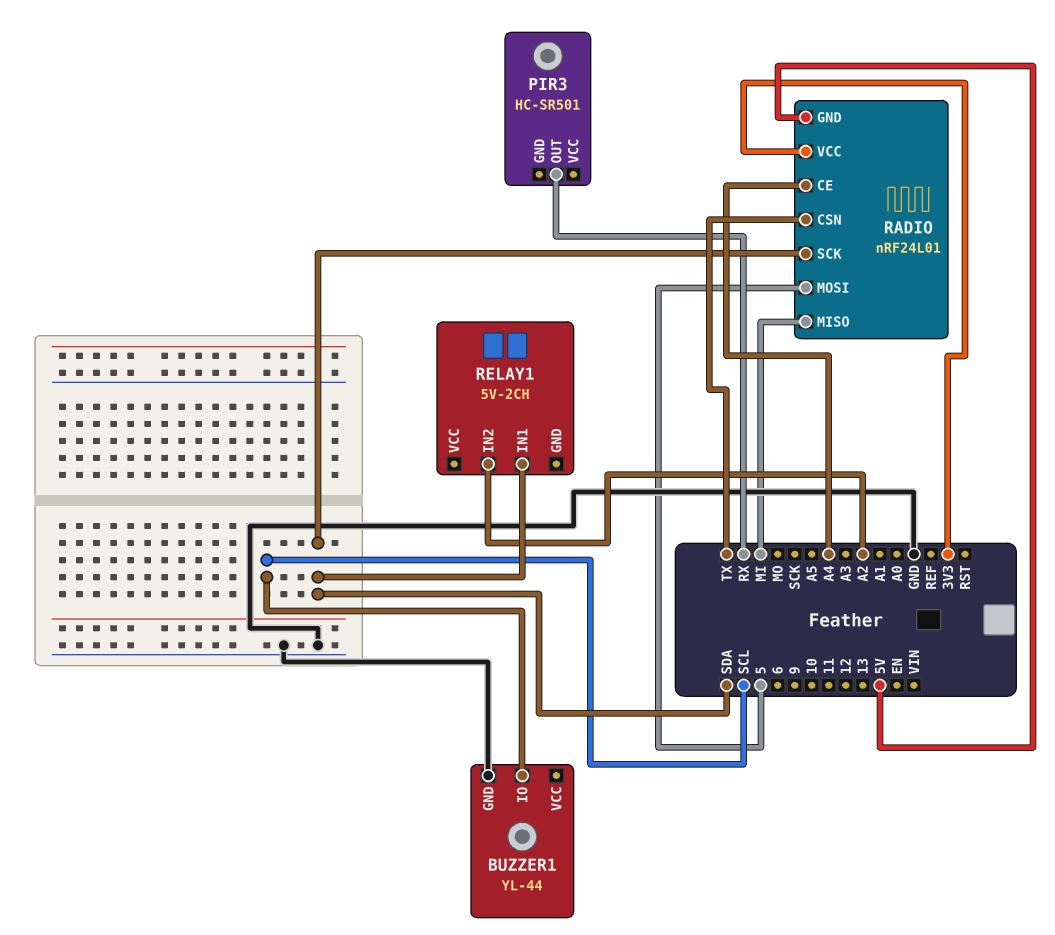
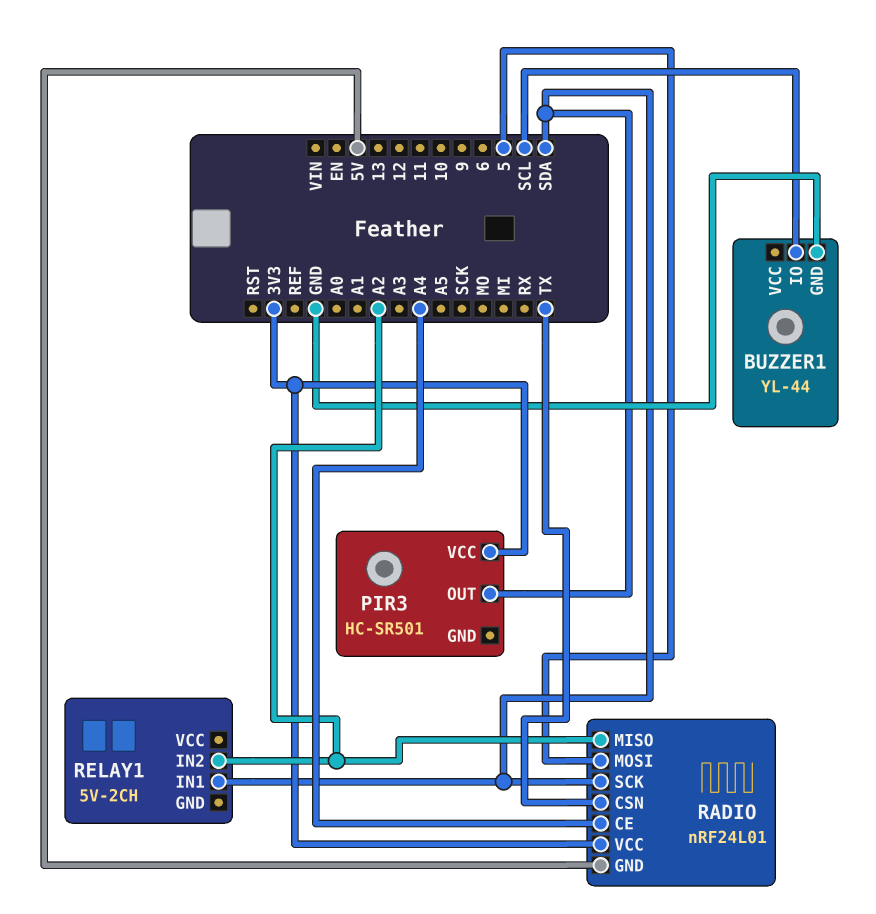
PIR3 pin OUT: RX -> SDA
PIR3 pin VCC: none -> 3V3
RADIO pin MISO: MI -> A2

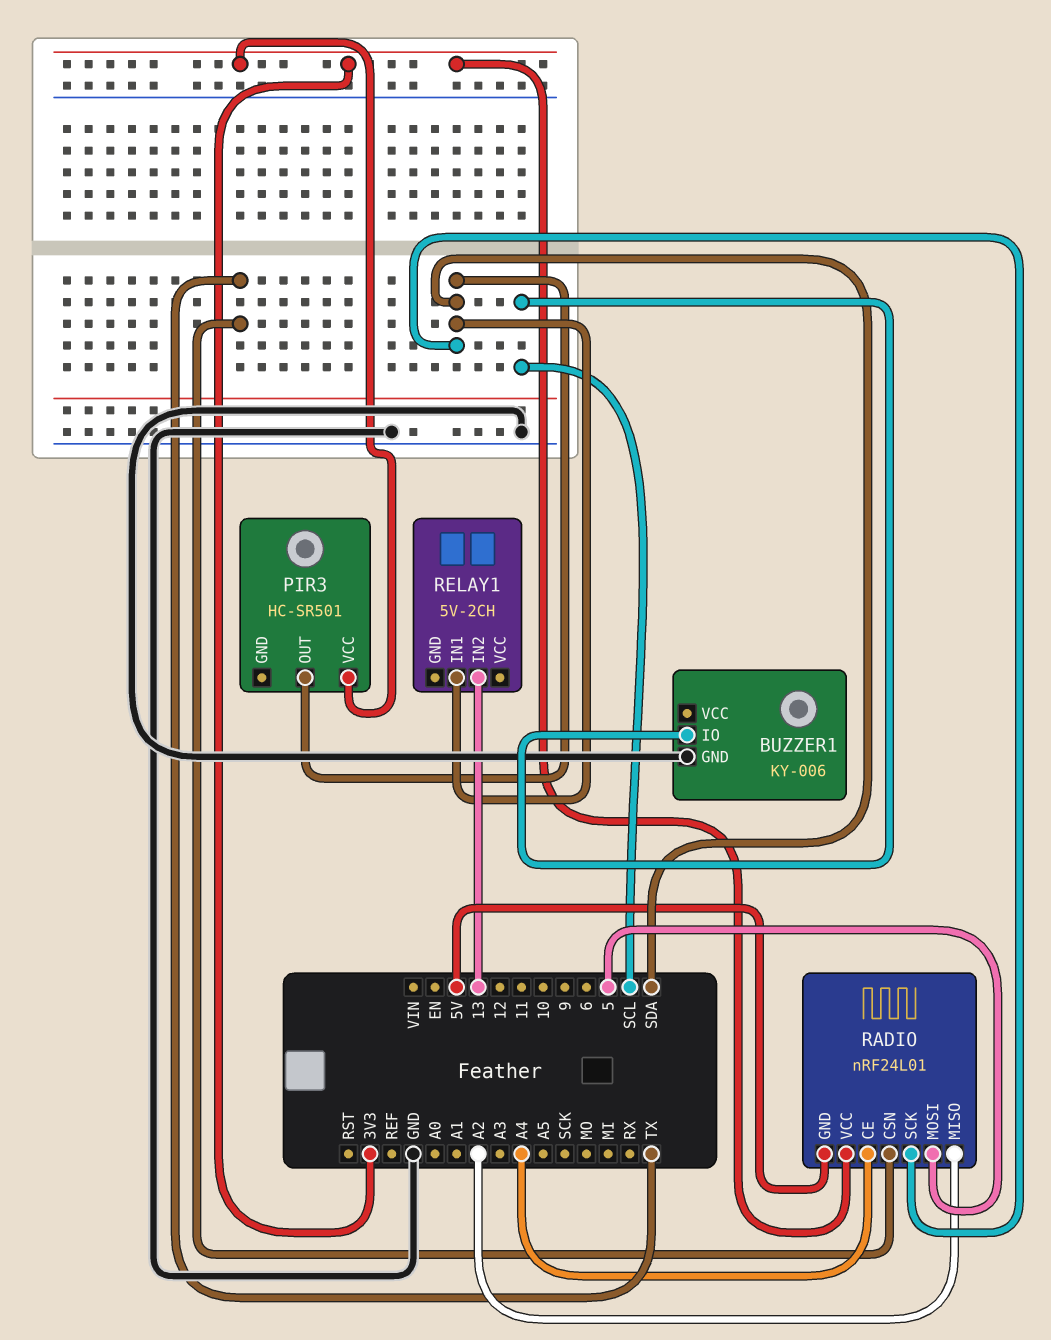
BUZZER1: YL-44 -> KY-006
RELAY1 pin IN2: A2 -> 13

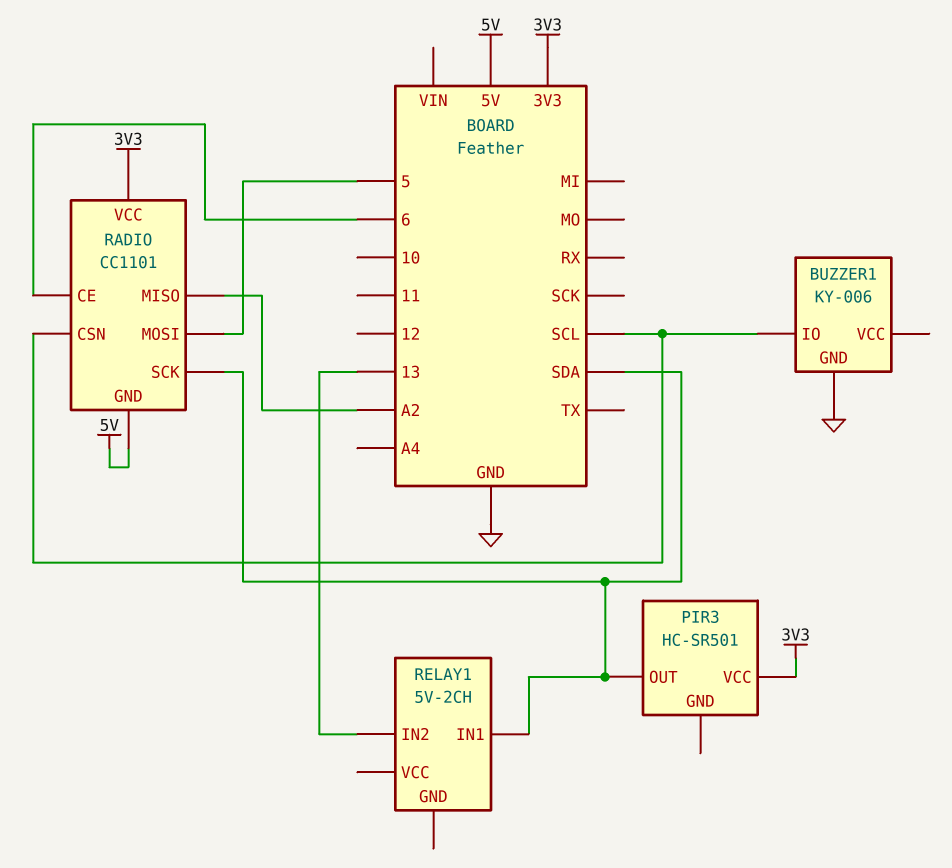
RADIO: nRF24L01 -> CC1101
RADIO pin CE: A4 -> 6
RADIO pin CSN: TX -> SCL

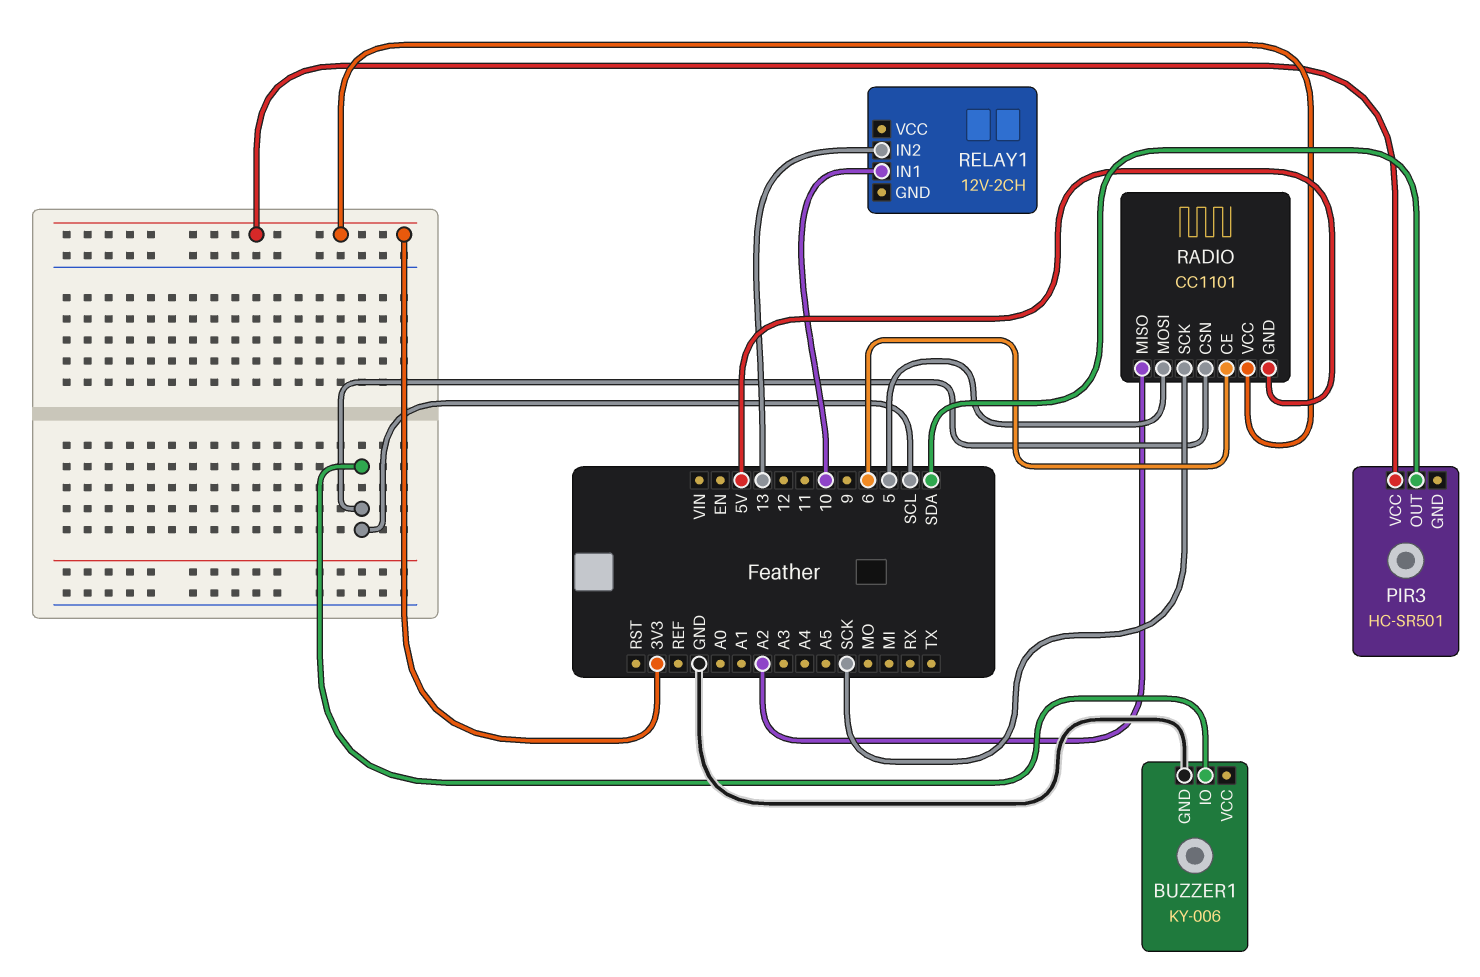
RADIO pin SCK: SDA -> SCK
RELAY1: 5V-2CH -> 12V-2CH
RELAY1 pin IN1: SDA -> 10

